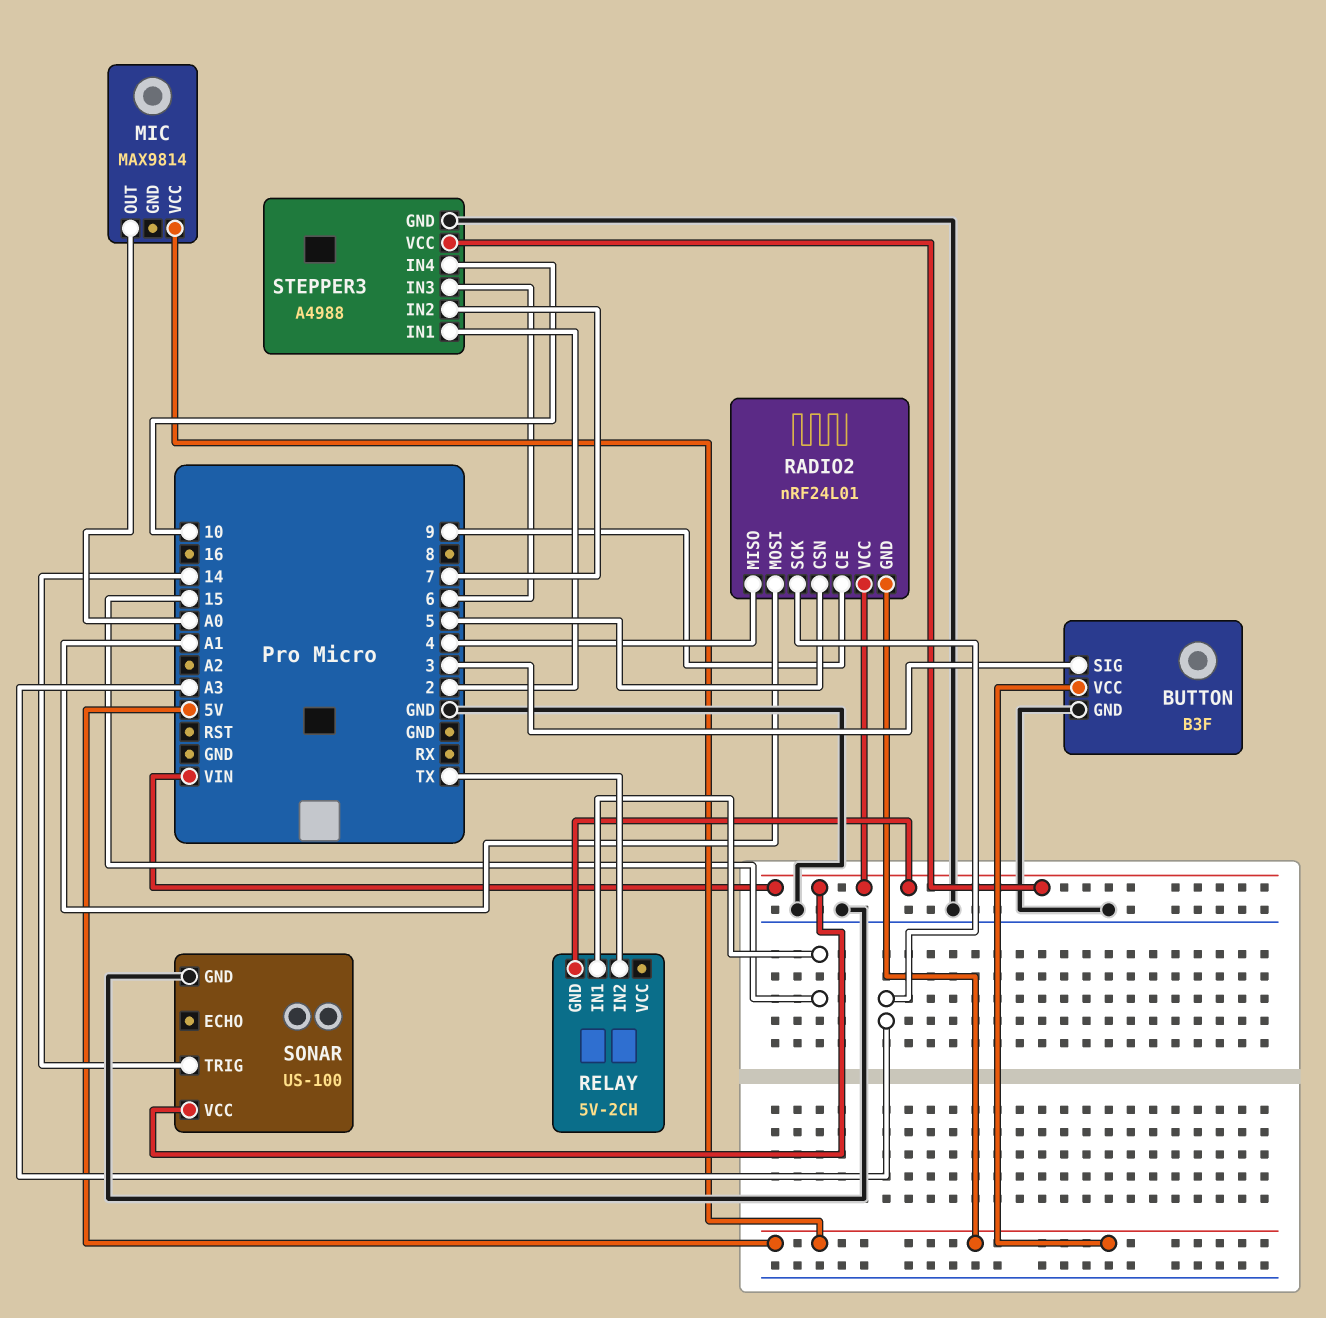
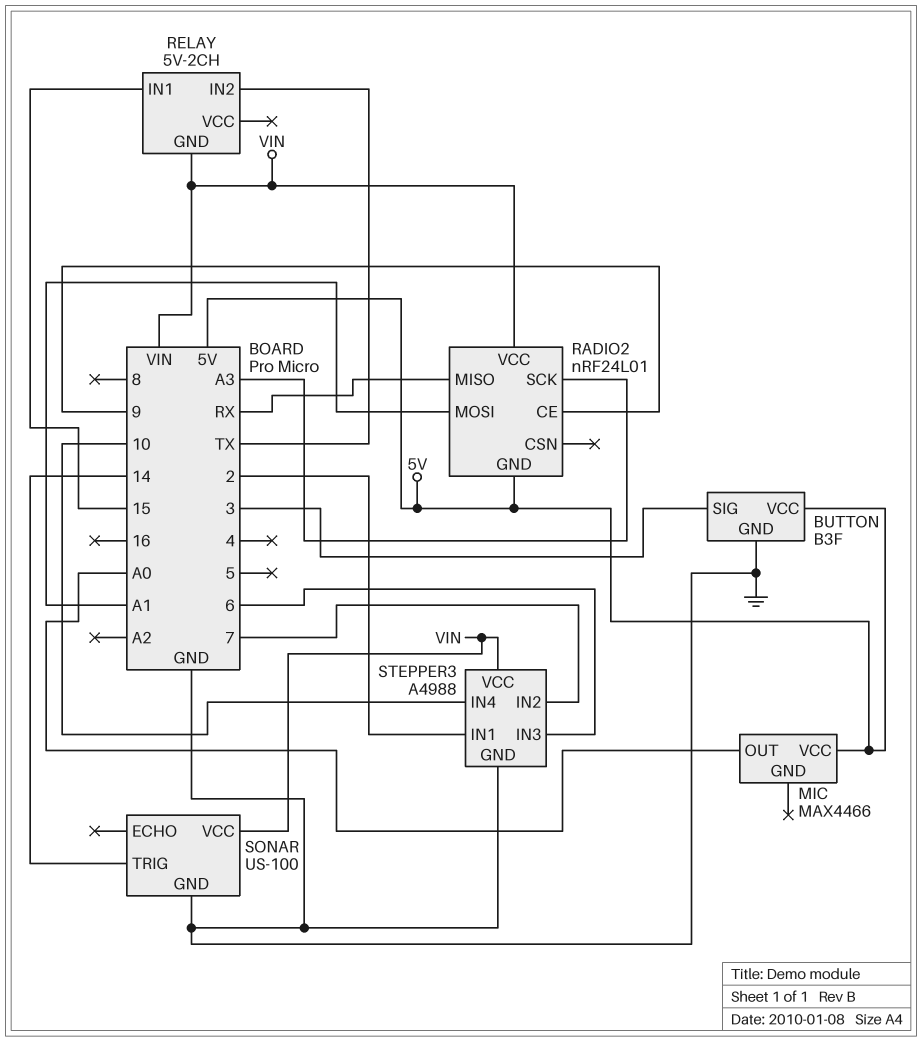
MIC: MAX9814 -> MAX4466
RADIO2 pin CSN: 5 -> none
RADIO2 pin MISO: 4 -> RX

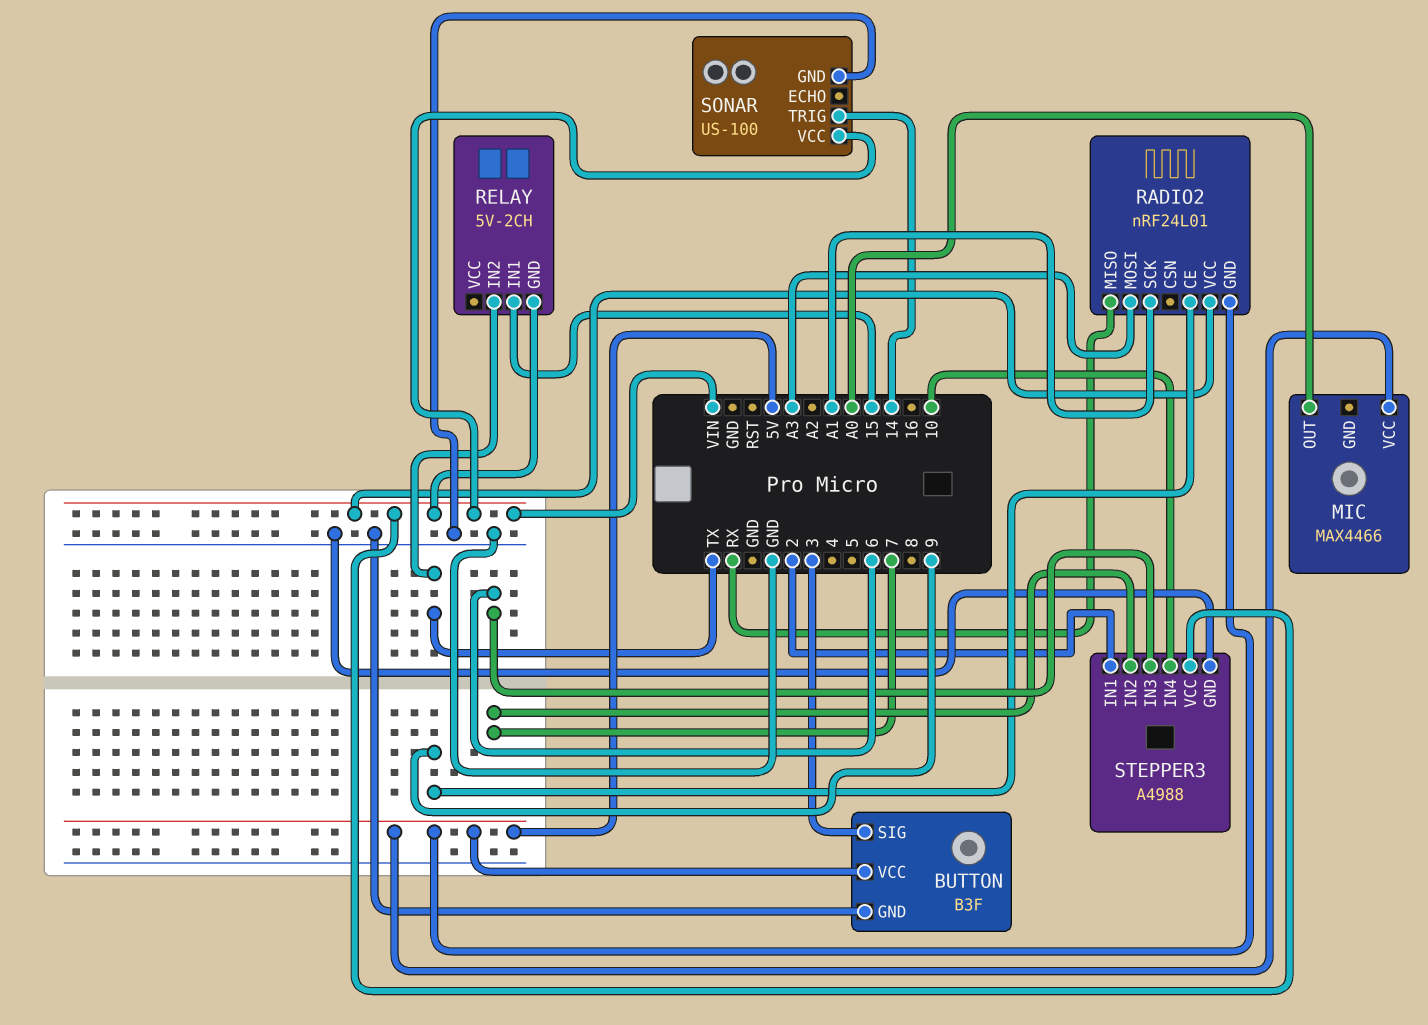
RADIO2 pin MOSI: A1 -> A3
RADIO2 pin SCK: A3 -> A1

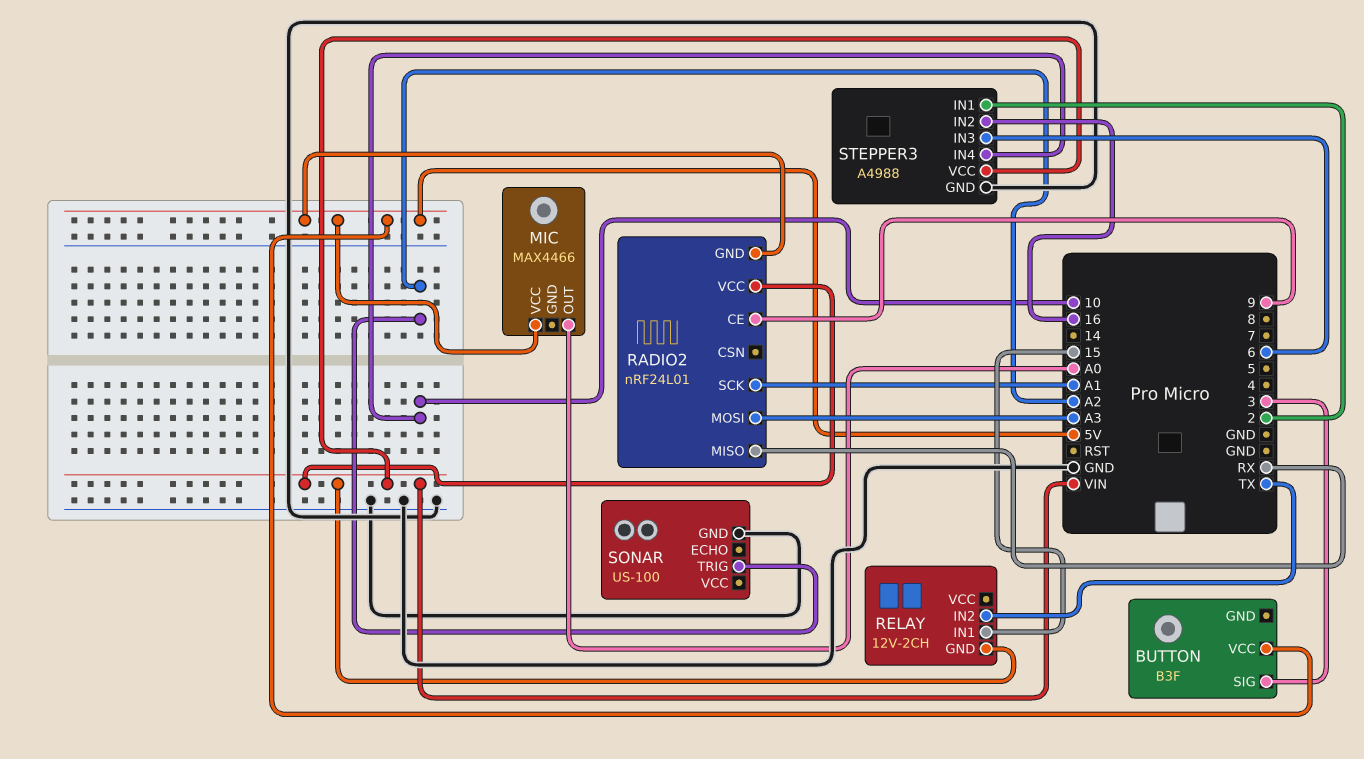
BUTTON pin GND: GND -> none
RELAY: 5V-2CH -> 12V-2CH
SONAR pin TRIG: 14 -> A2
SONAR pin VCC: VIN -> none
STEPPER3 pin IN2: 7 -> 16

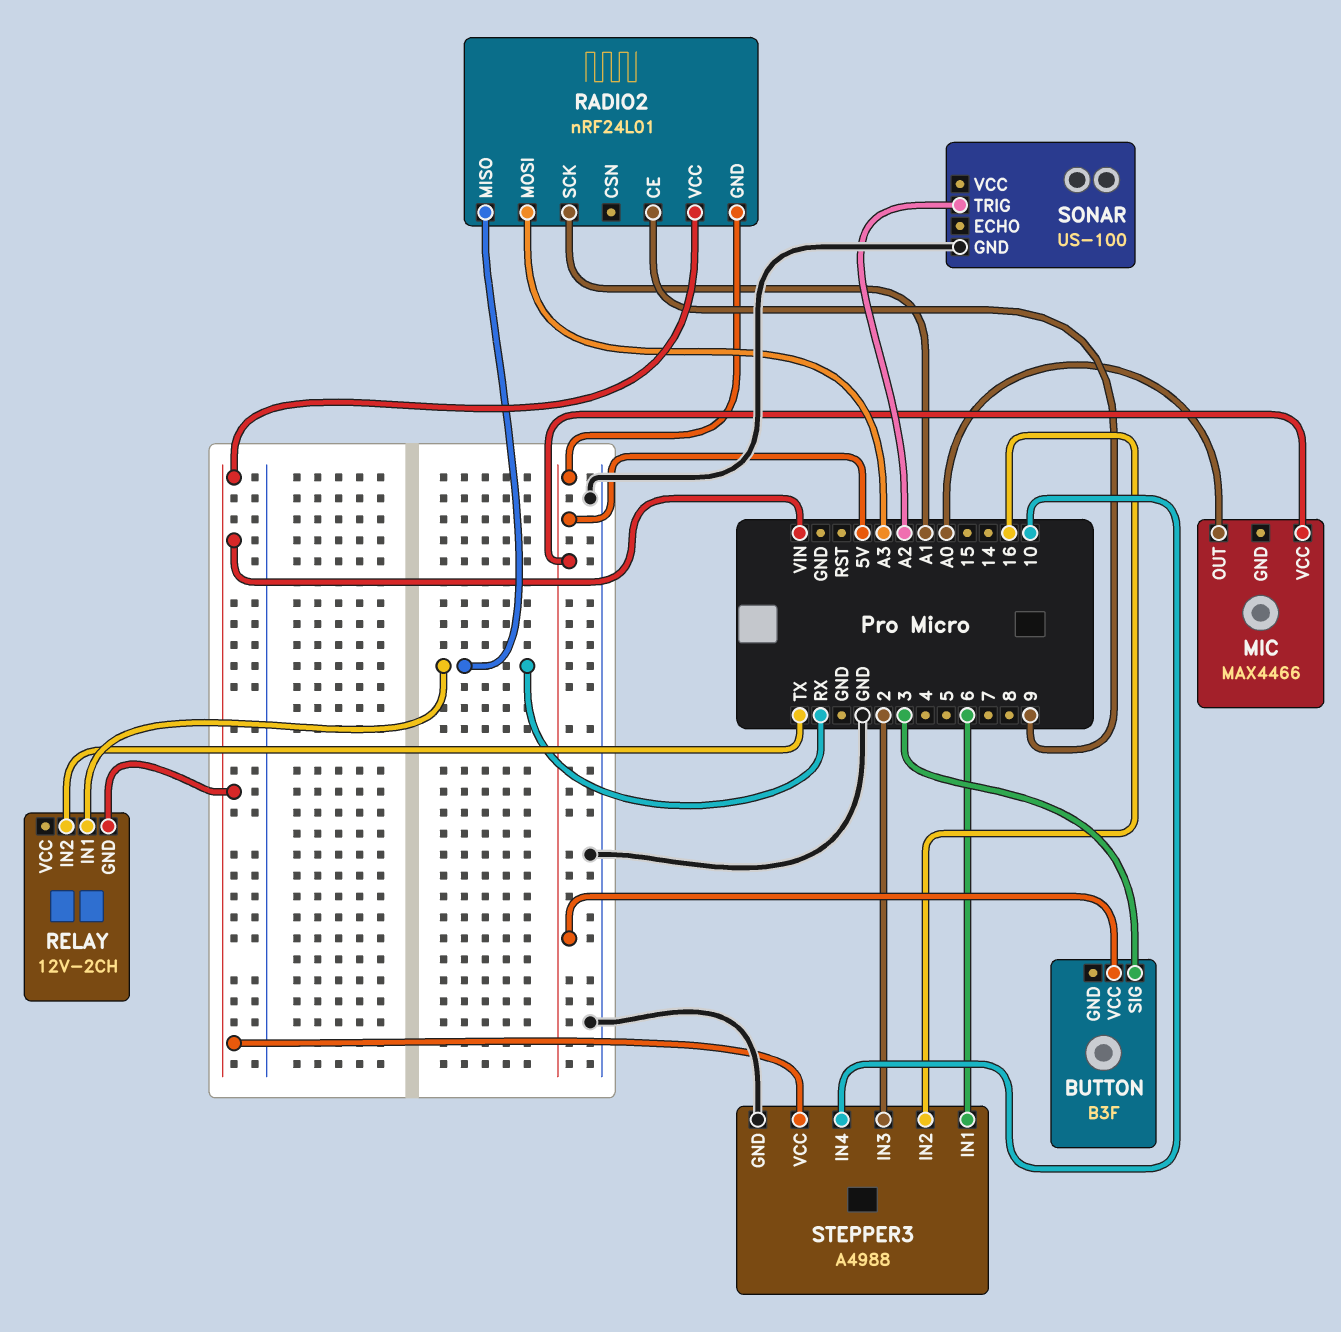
RELAY pin IN1: 15 -> RX
STEPPER3 pin IN1: 2 -> 6
STEPPER3 pin IN3: 6 -> 2

